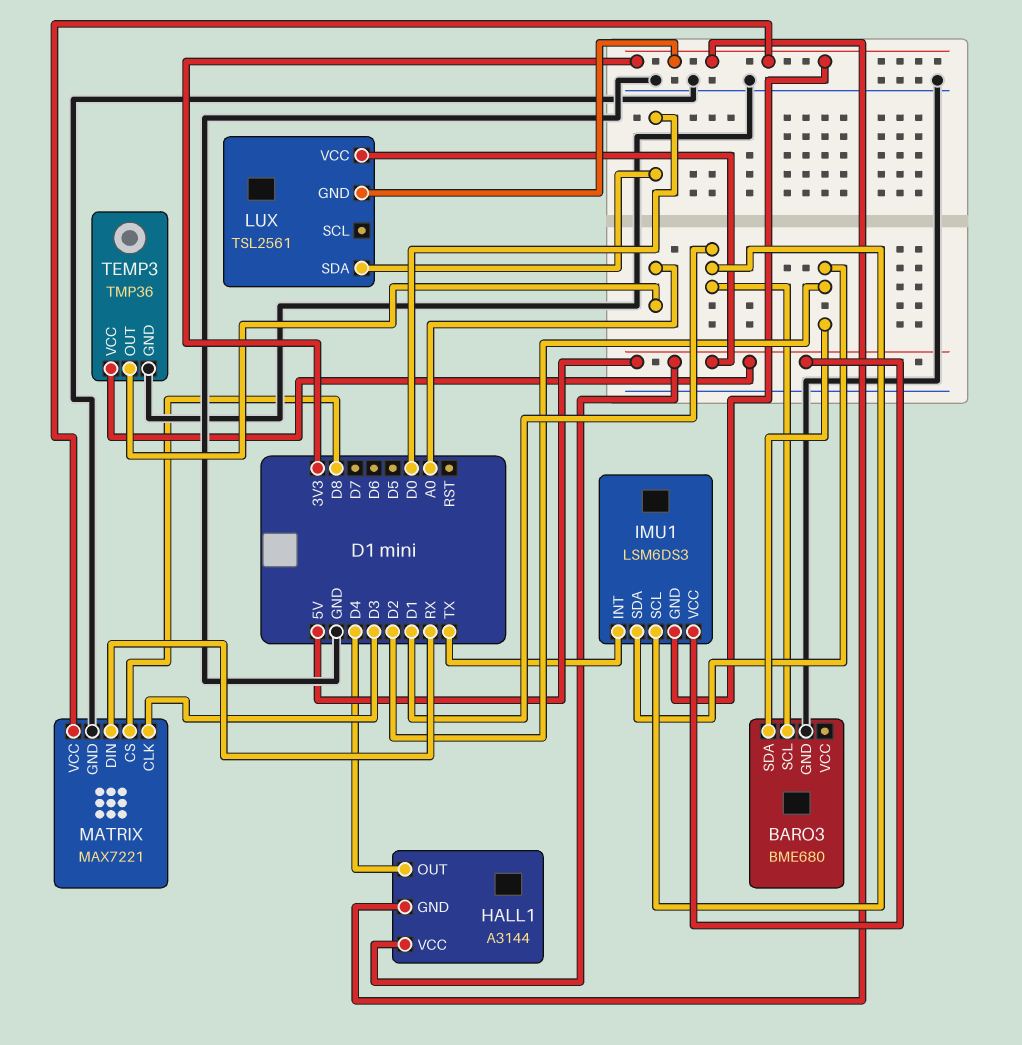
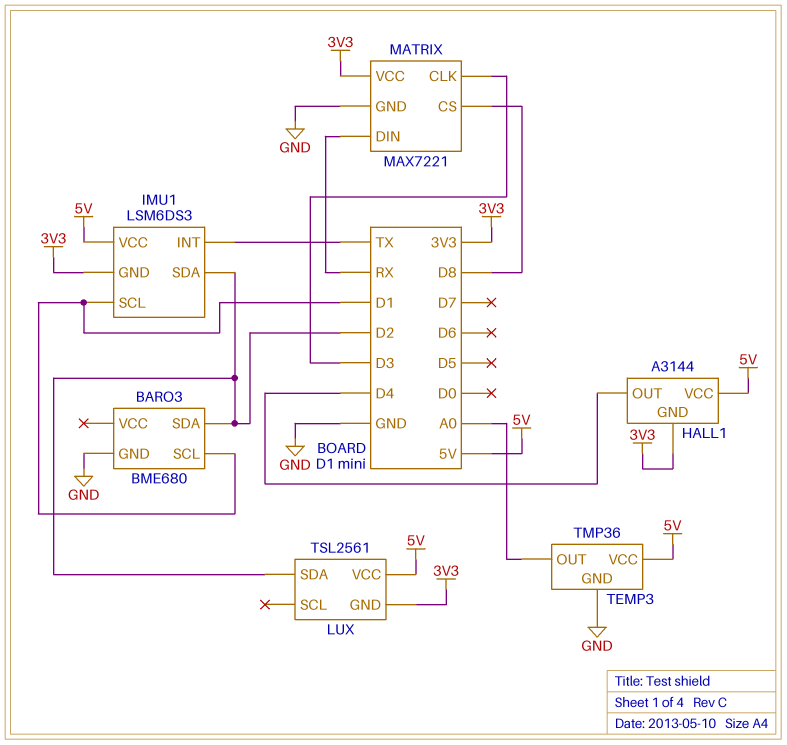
LUX pin SDA: D0 -> D2

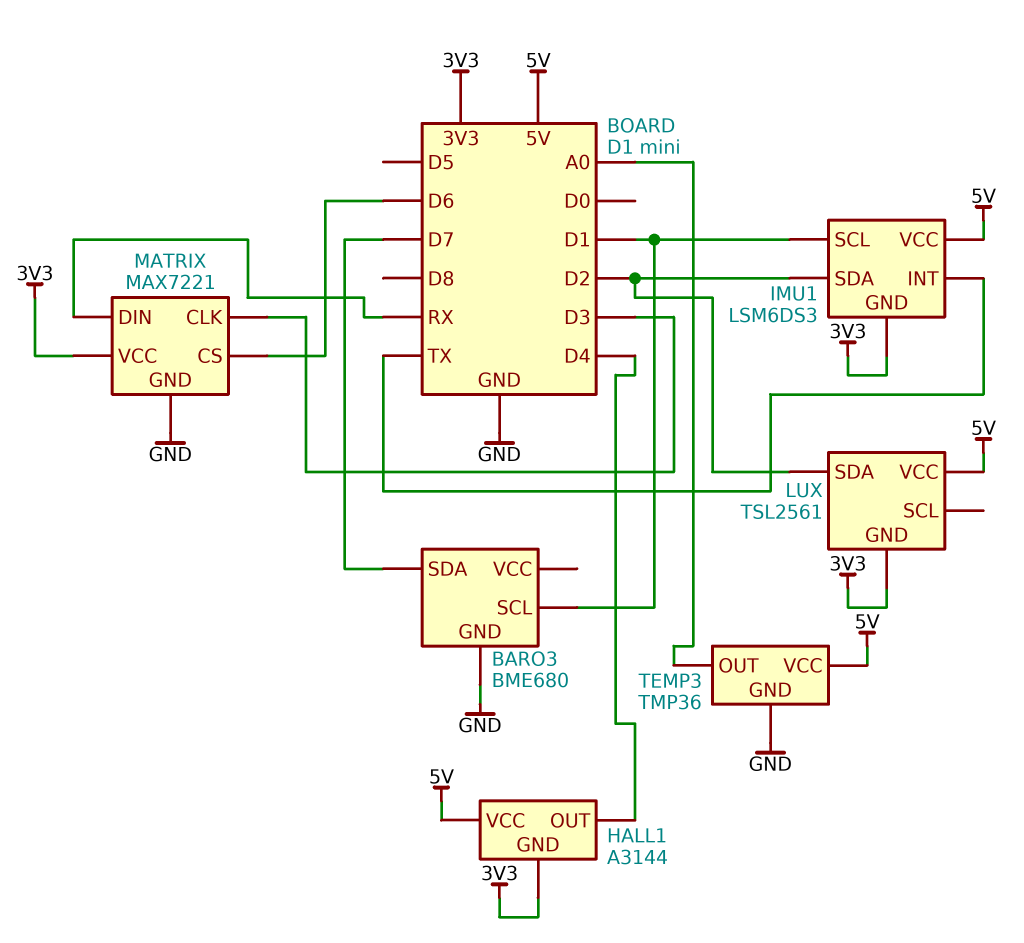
BARO3 pin SDA: D2 -> D7
MATRIX pin CS: D8 -> D6

